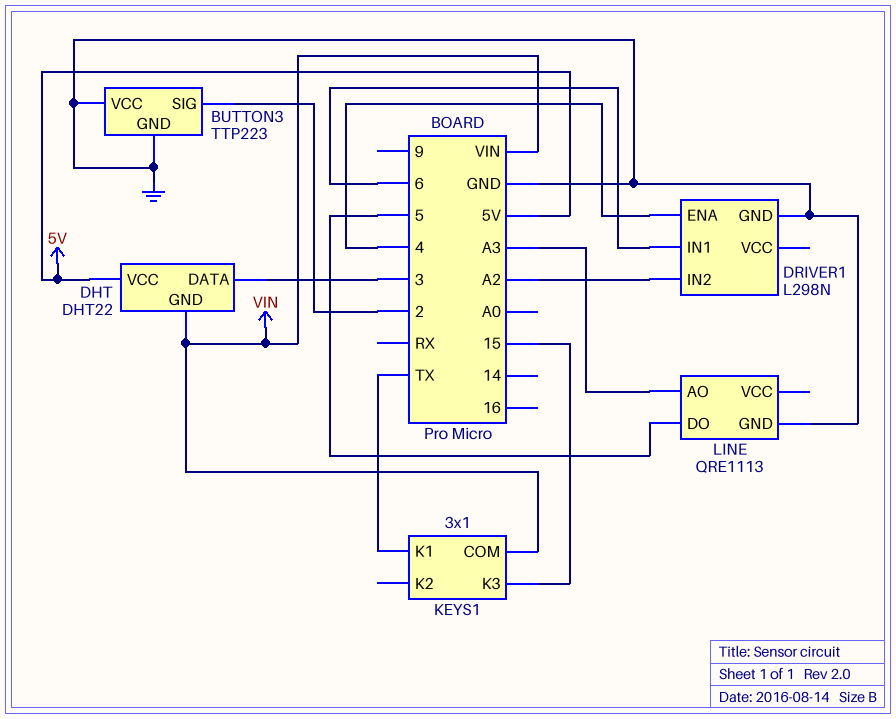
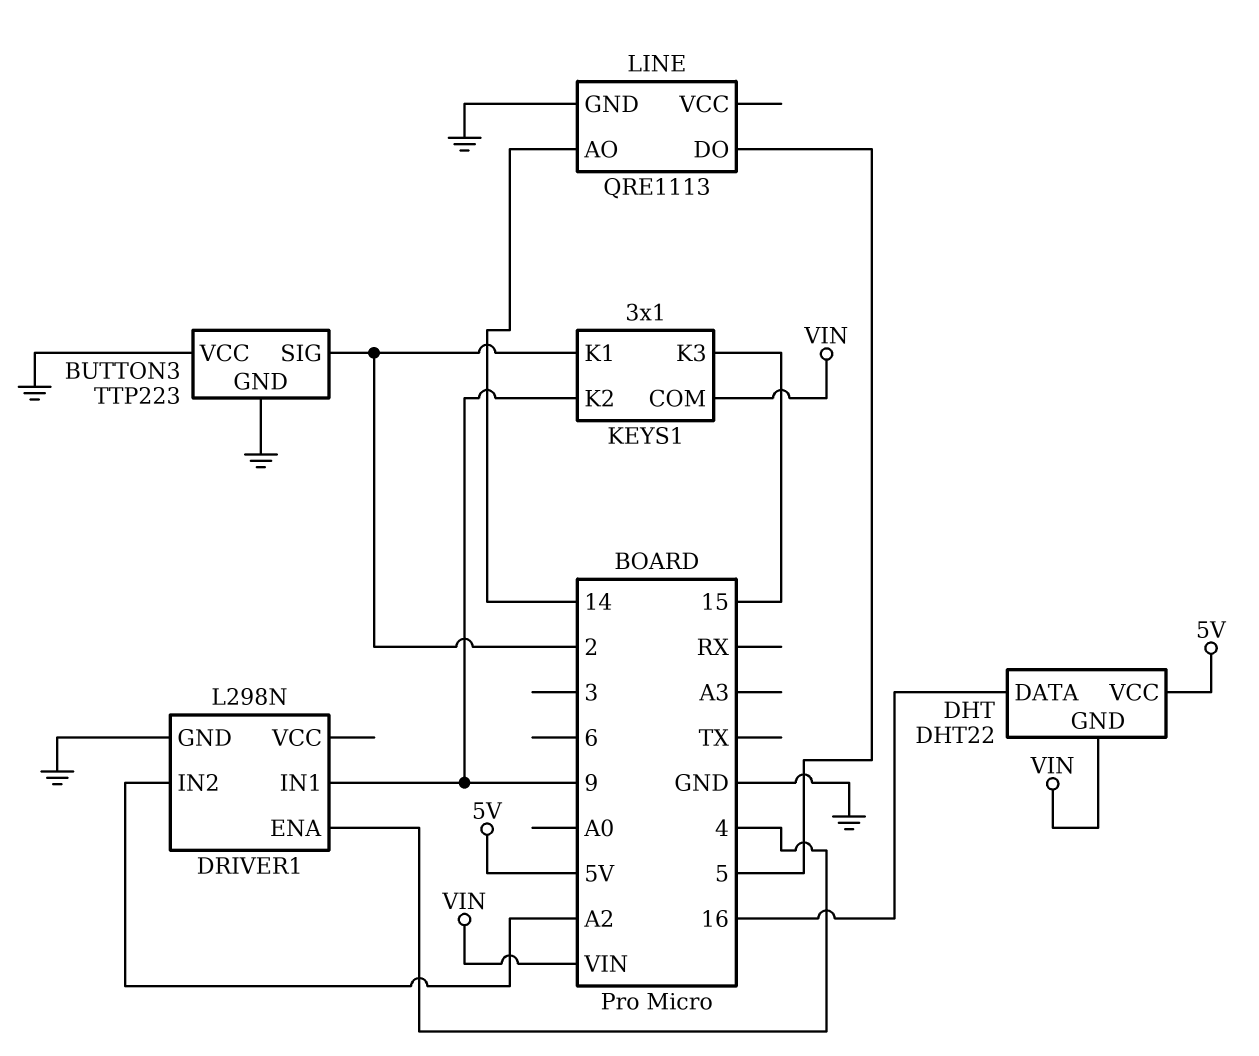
DHT pin DATA: 3 -> 16
DRIVER1 pin IN1: 6 -> 9
KEYS1 pin K1: TX -> 2
KEYS1 pin K2: none -> 9
LINE pin AO: A3 -> 14

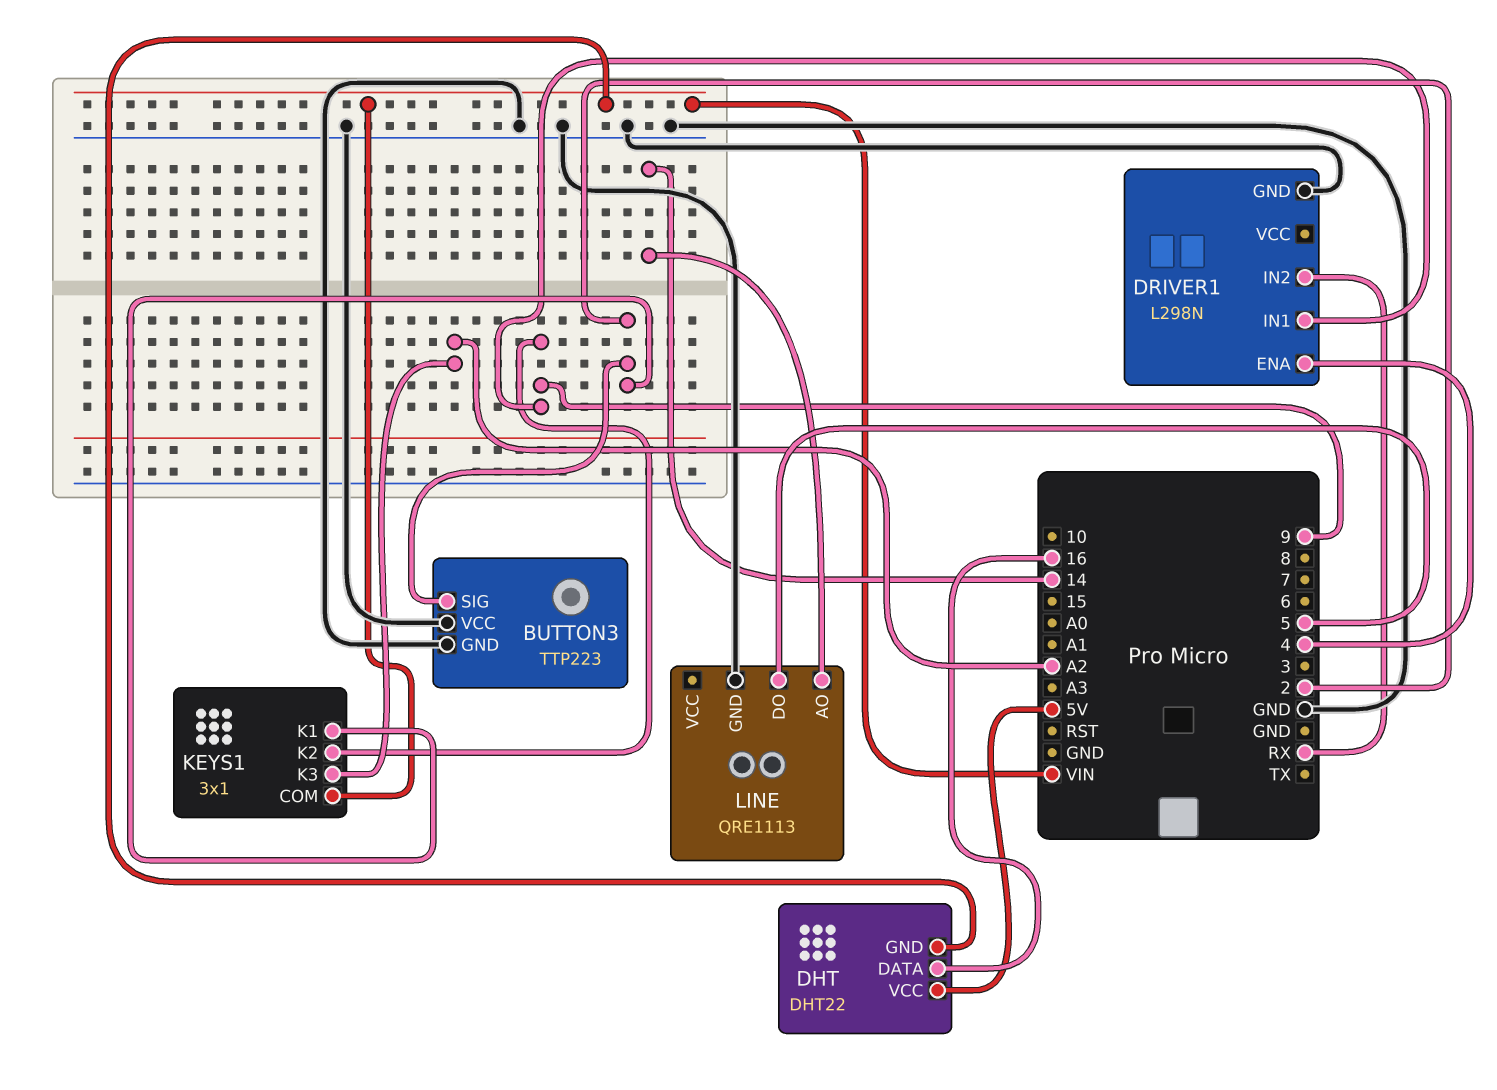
DRIVER1 pin IN2: A2 -> RX
KEYS1 pin K3: 15 -> A2

